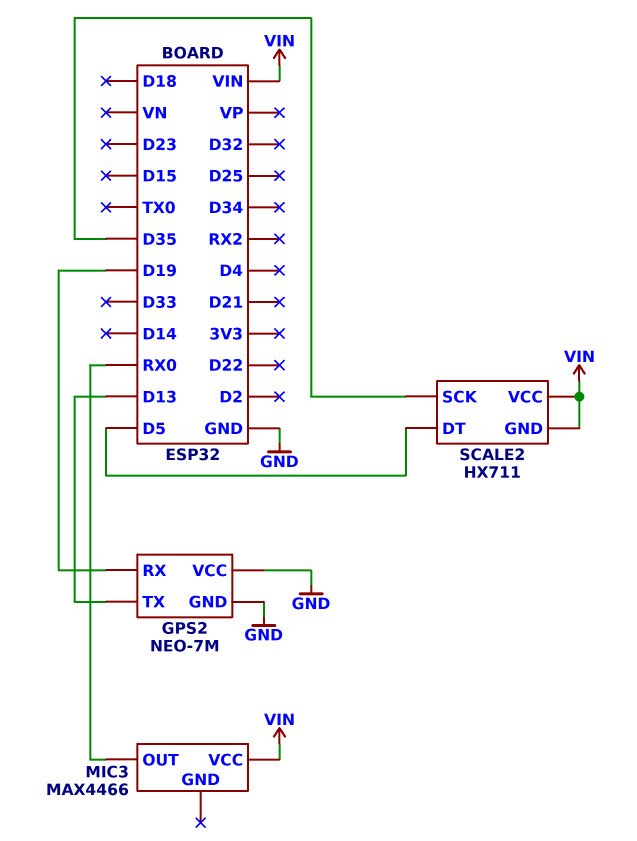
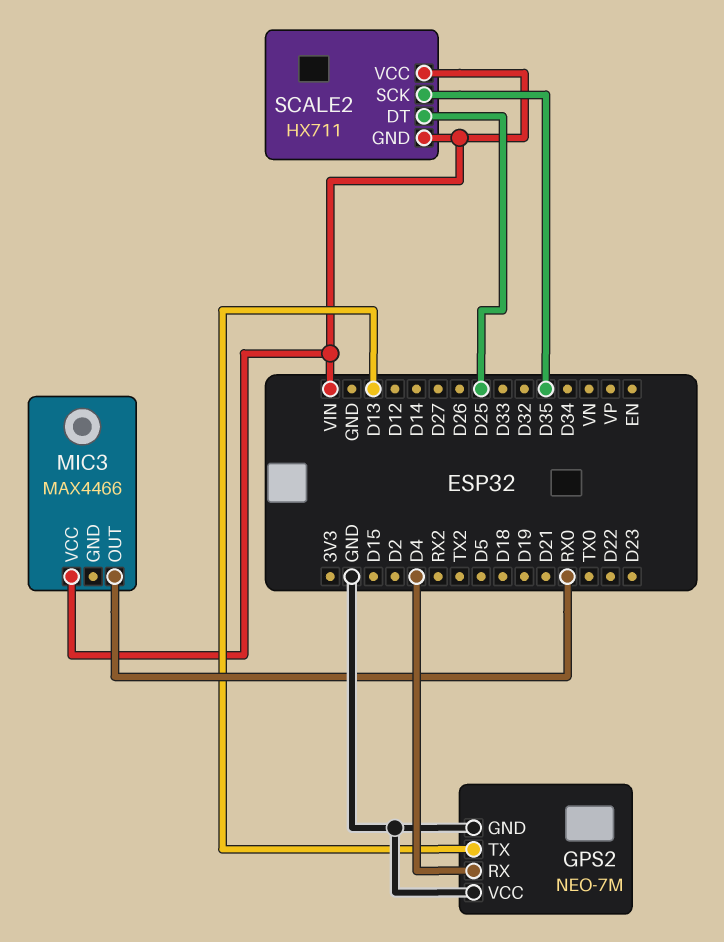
GPS2 pin RX: D19 -> D4
SCALE2 pin DT: D5 -> D25

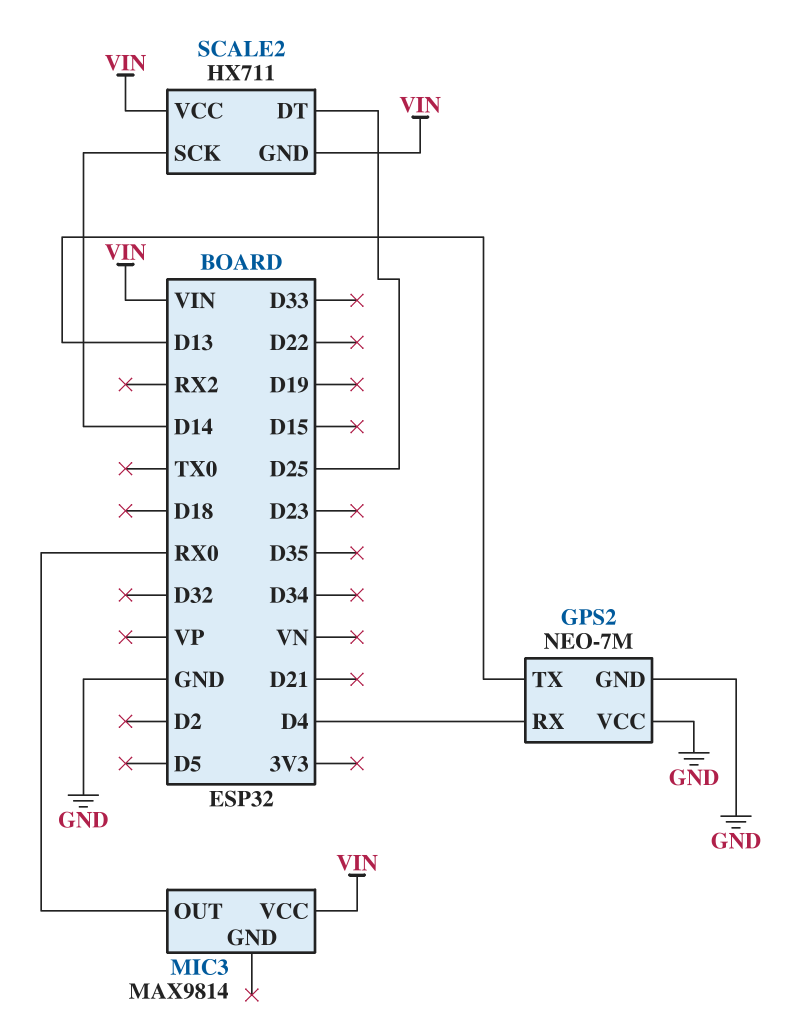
MIC3: MAX4466 -> MAX9814
SCALE2 pin SCK: D35 -> D14

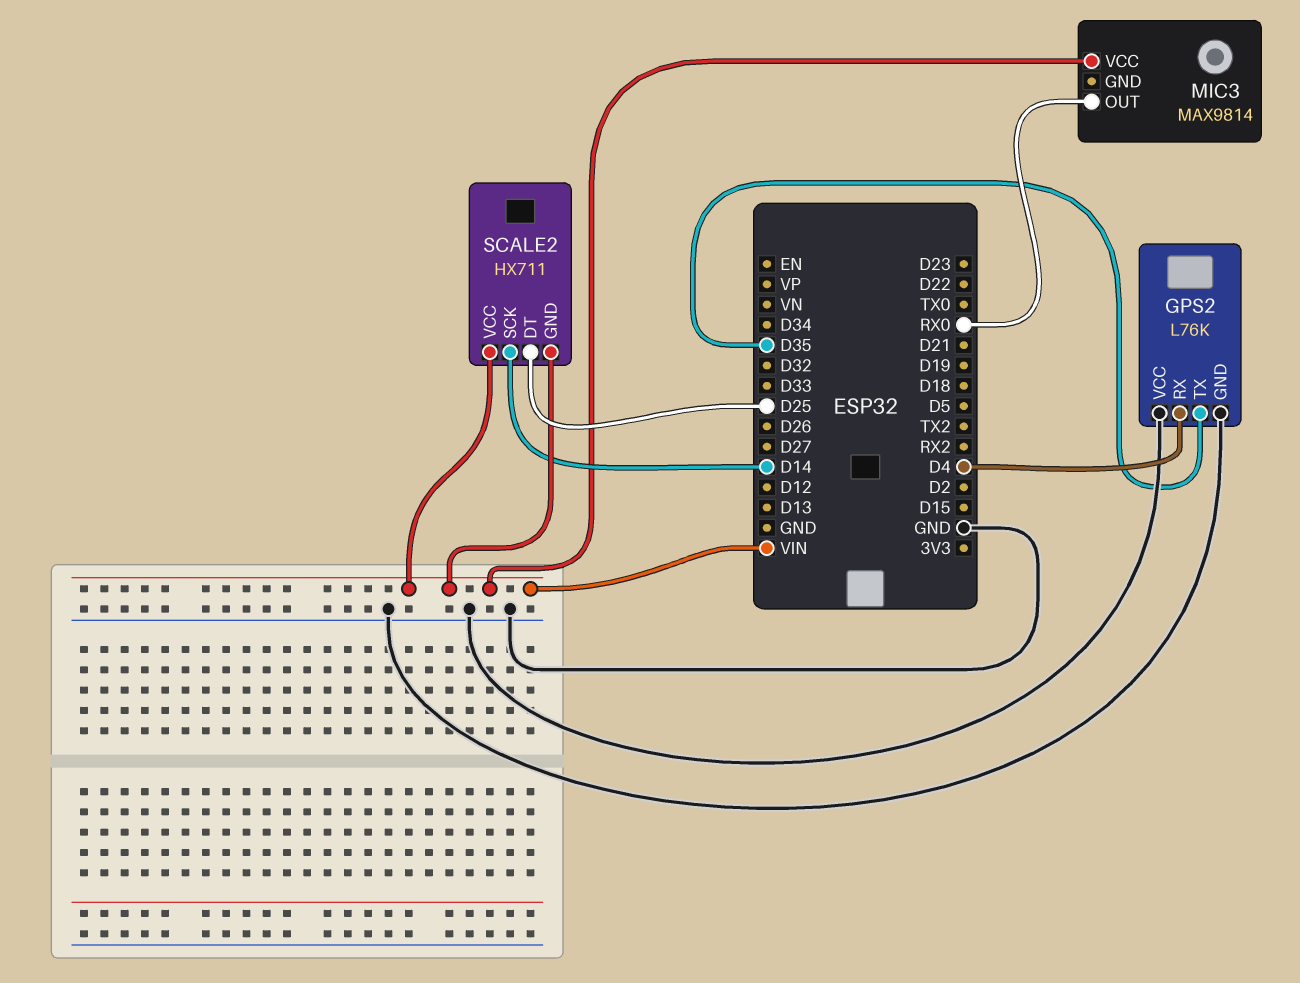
GPS2: NEO-7M -> L76K
GPS2 pin TX: D13 -> D35

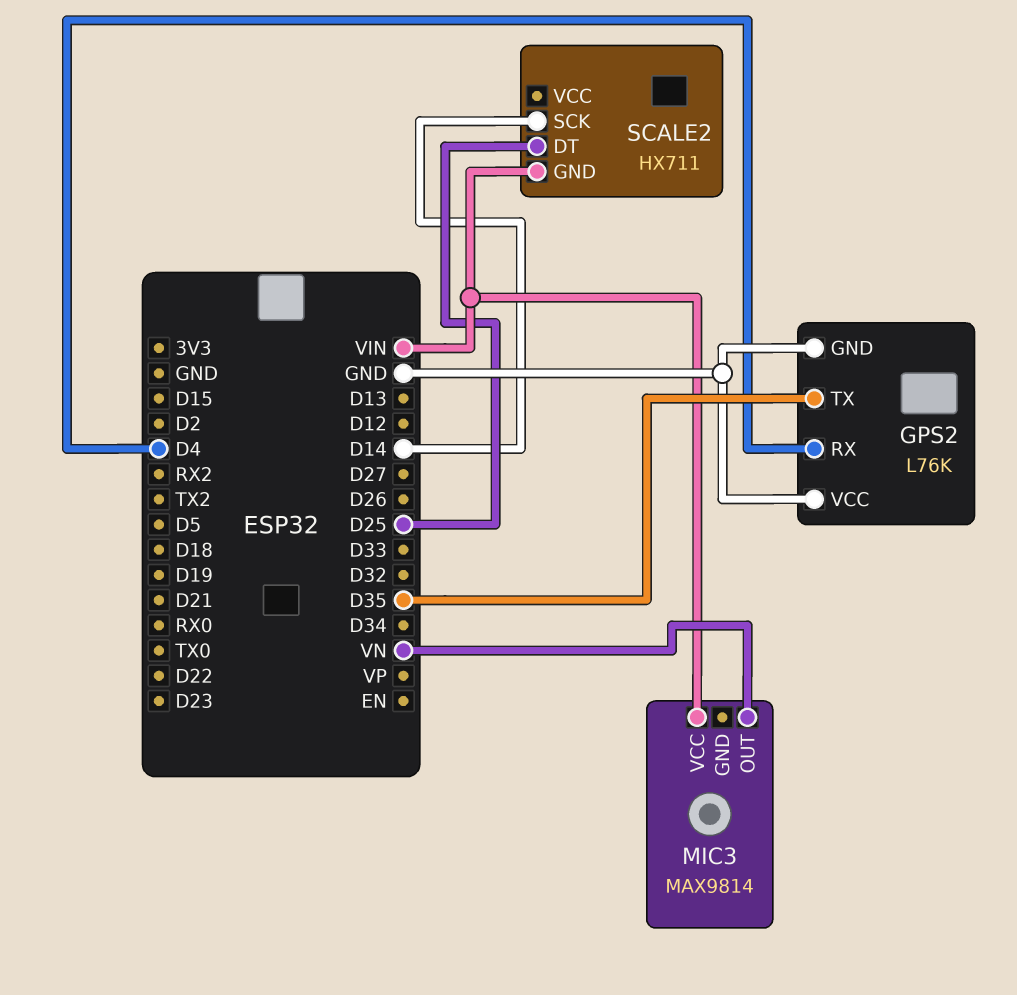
MIC3 pin OUT: RX0 -> VN
SCALE2 pin VCC: VIN -> none

